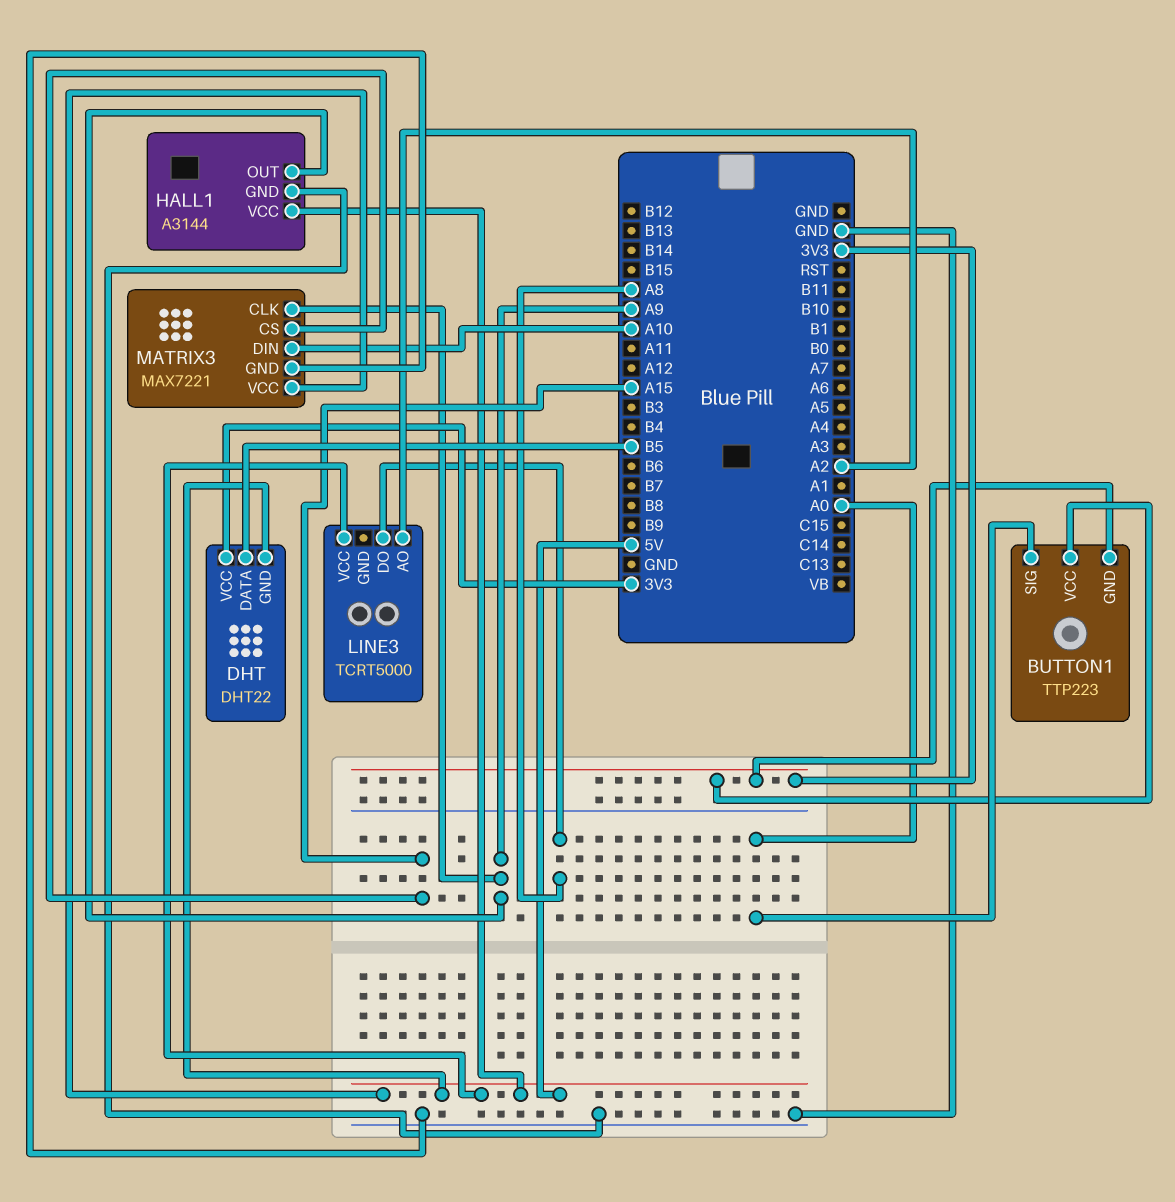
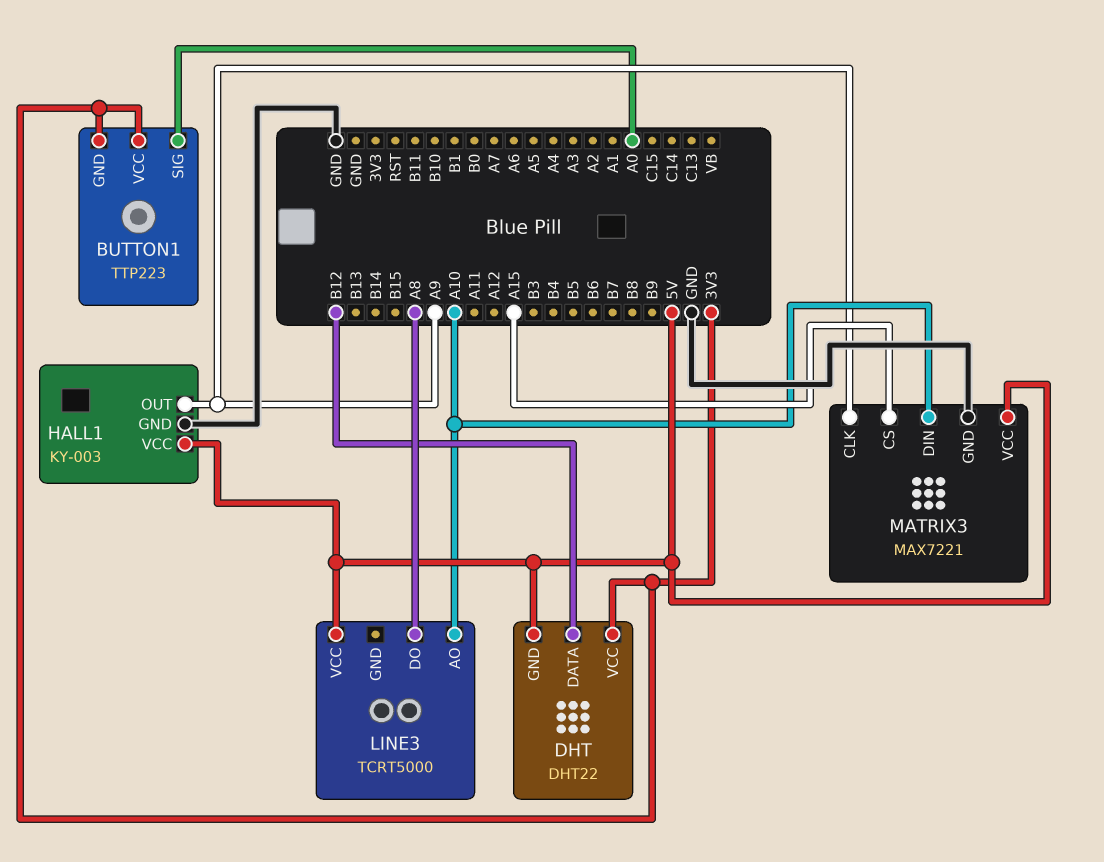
DHT pin DATA: B5 -> B12
HALL1: A3144 -> KY-003
LINE3 pin AO: A2 -> A10

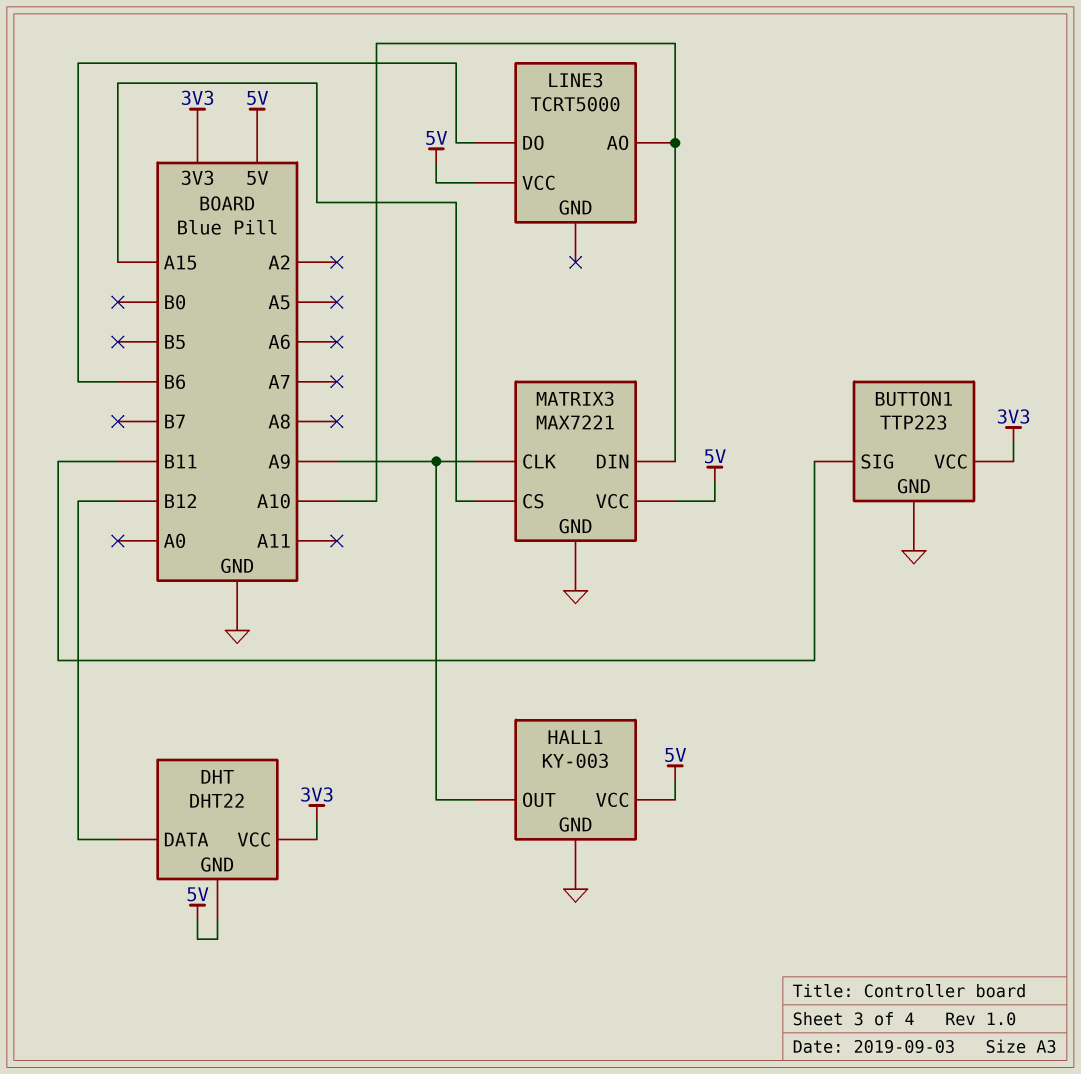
BUTTON1 pin GND: 3V3 -> GND
BUTTON1 pin SIG: A0 -> B11
LINE3 pin DO: A8 -> B6

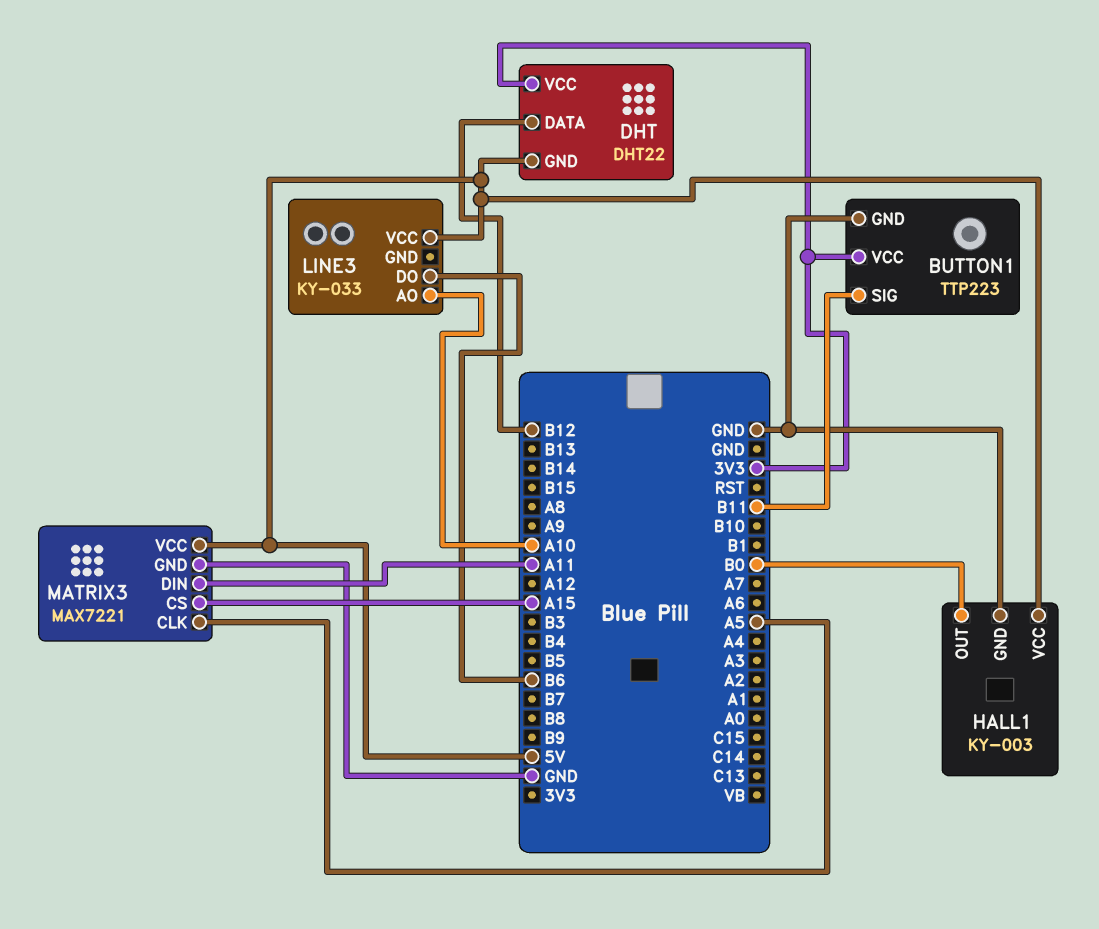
HALL1 pin OUT: A9 -> B0
LINE3: TCRT5000 -> KY-033
MATRIX3 pin CLK: A9 -> A5
MATRIX3 pin DIN: A10 -> A11

